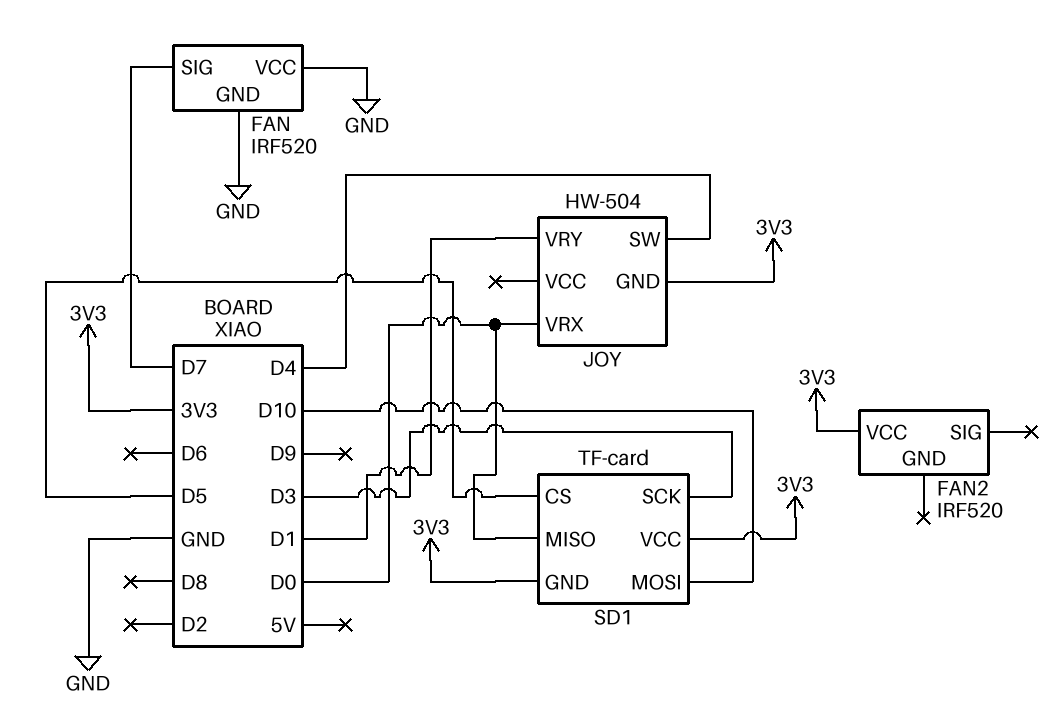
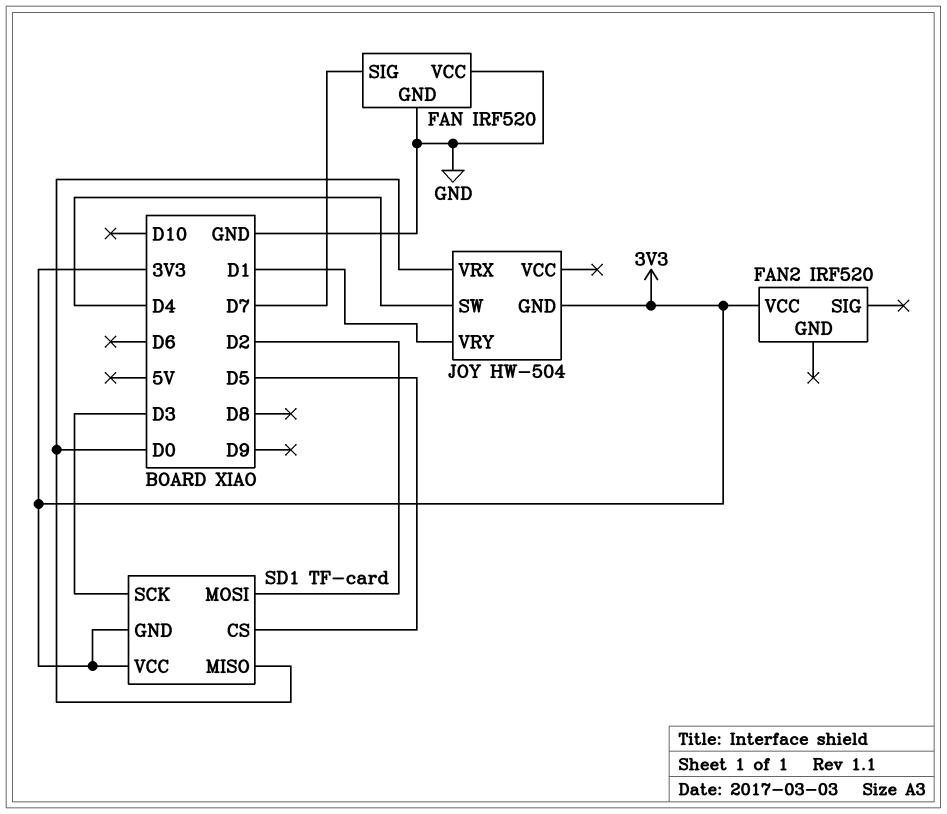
SD1 pin MOSI: D10 -> D2

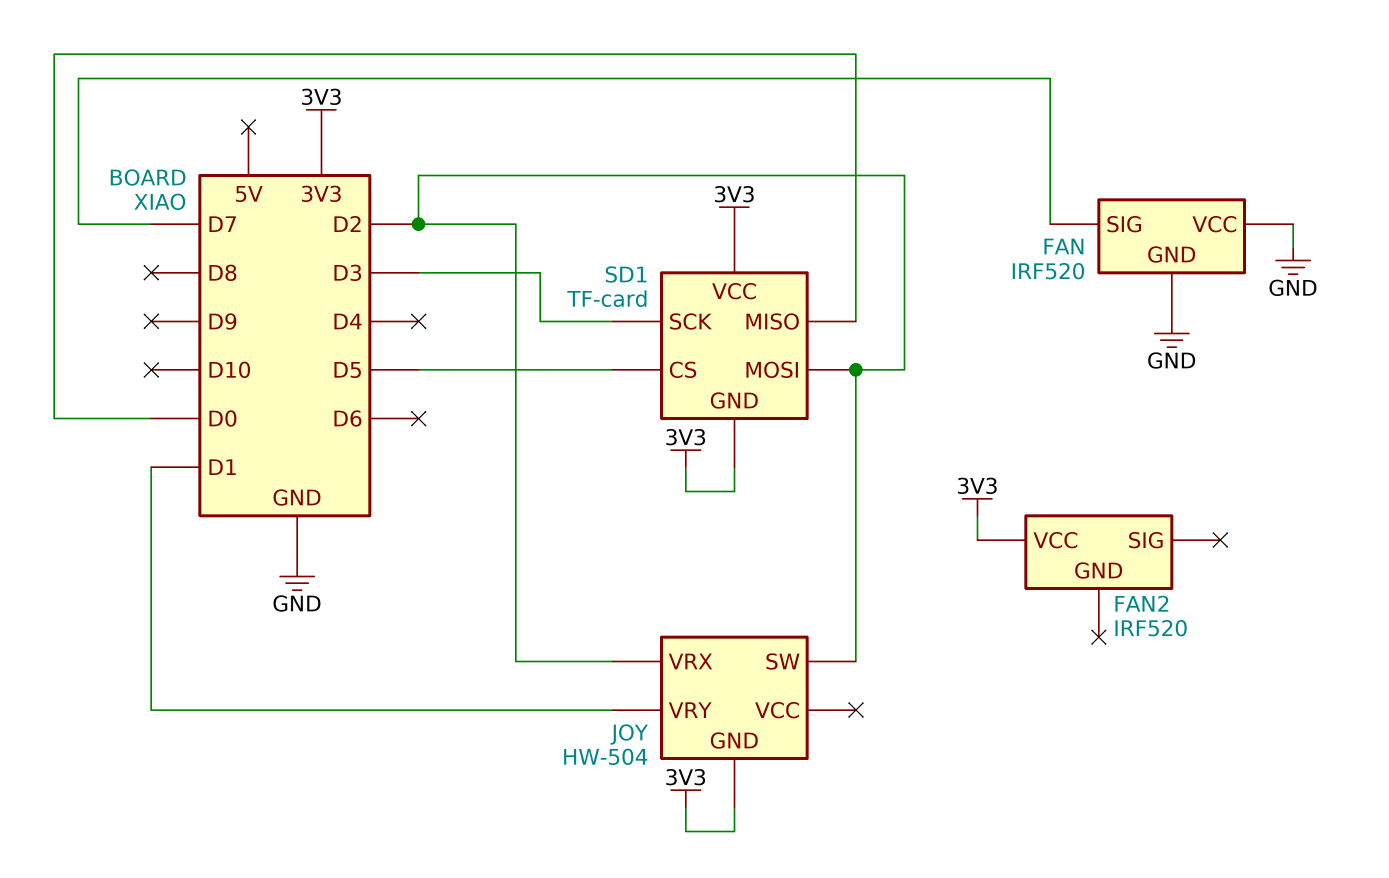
JOY pin SW: D4 -> D2
JOY pin VRX: D0 -> D2

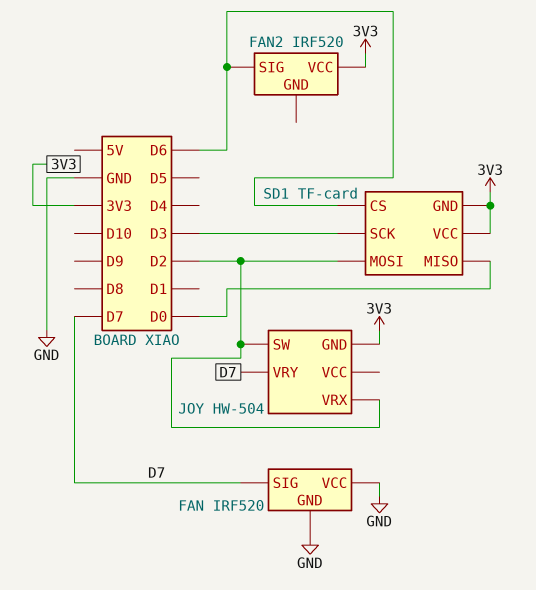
FAN2 pin SIG: none -> D6
JOY pin VRY: D1 -> D7
SD1 pin CS: D5 -> D6

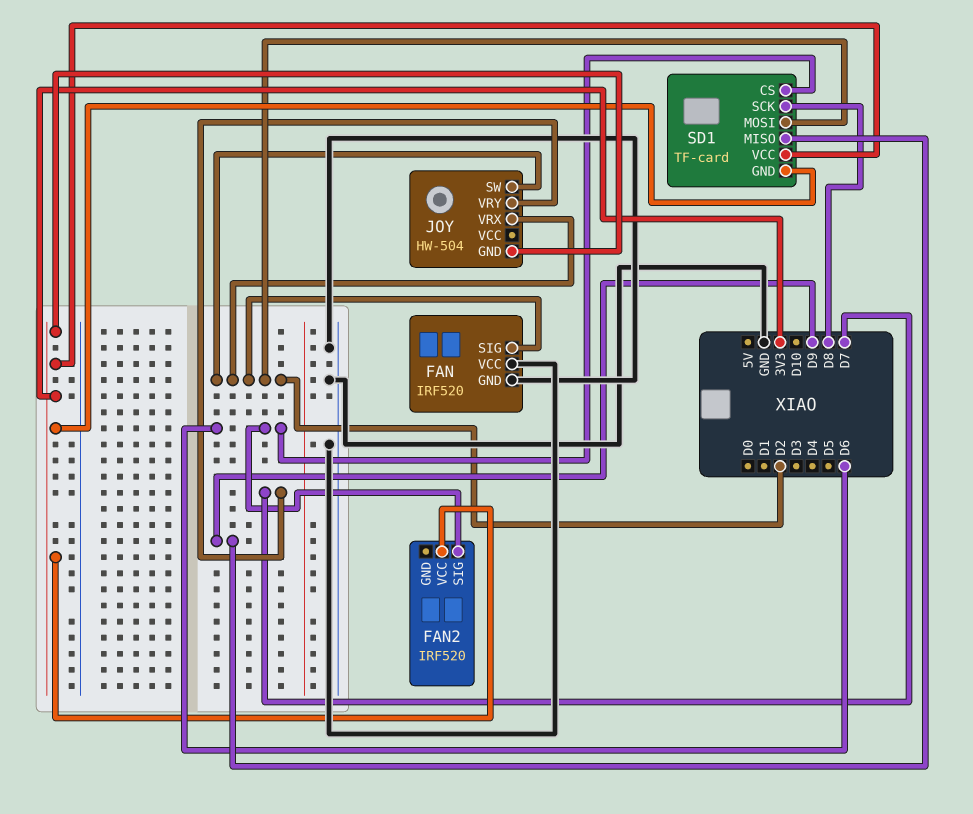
FAN pin SIG: D7 -> D2
SD1 pin MISO: D0 -> D9
SD1 pin SCK: D3 -> D8

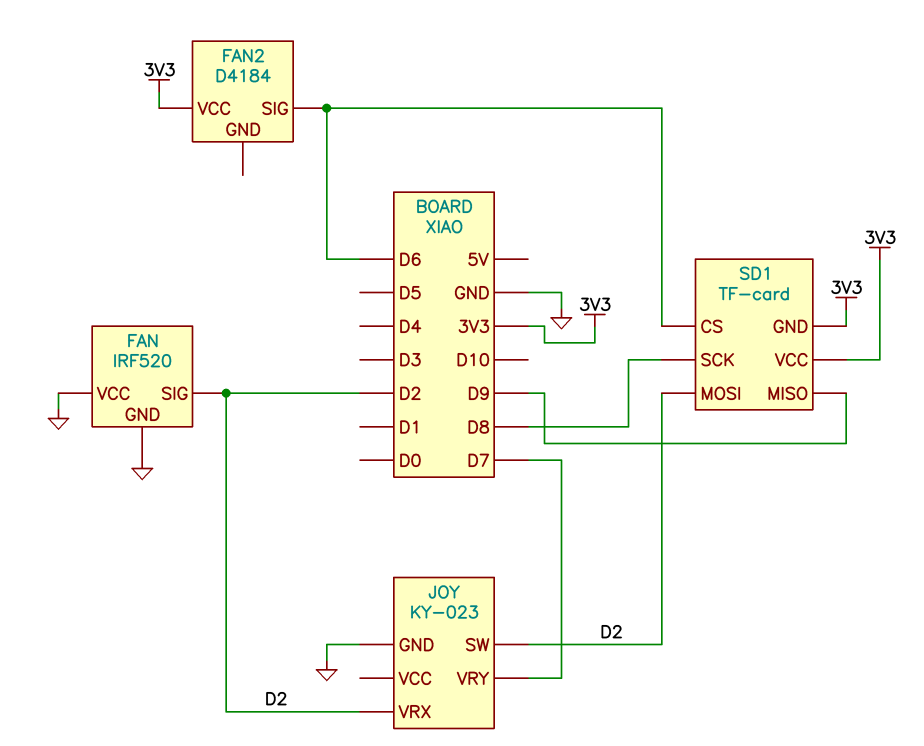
FAN2: IRF520 -> D4184
JOY: HW-504 -> KY-023
JOY pin GND: 3V3 -> GND

